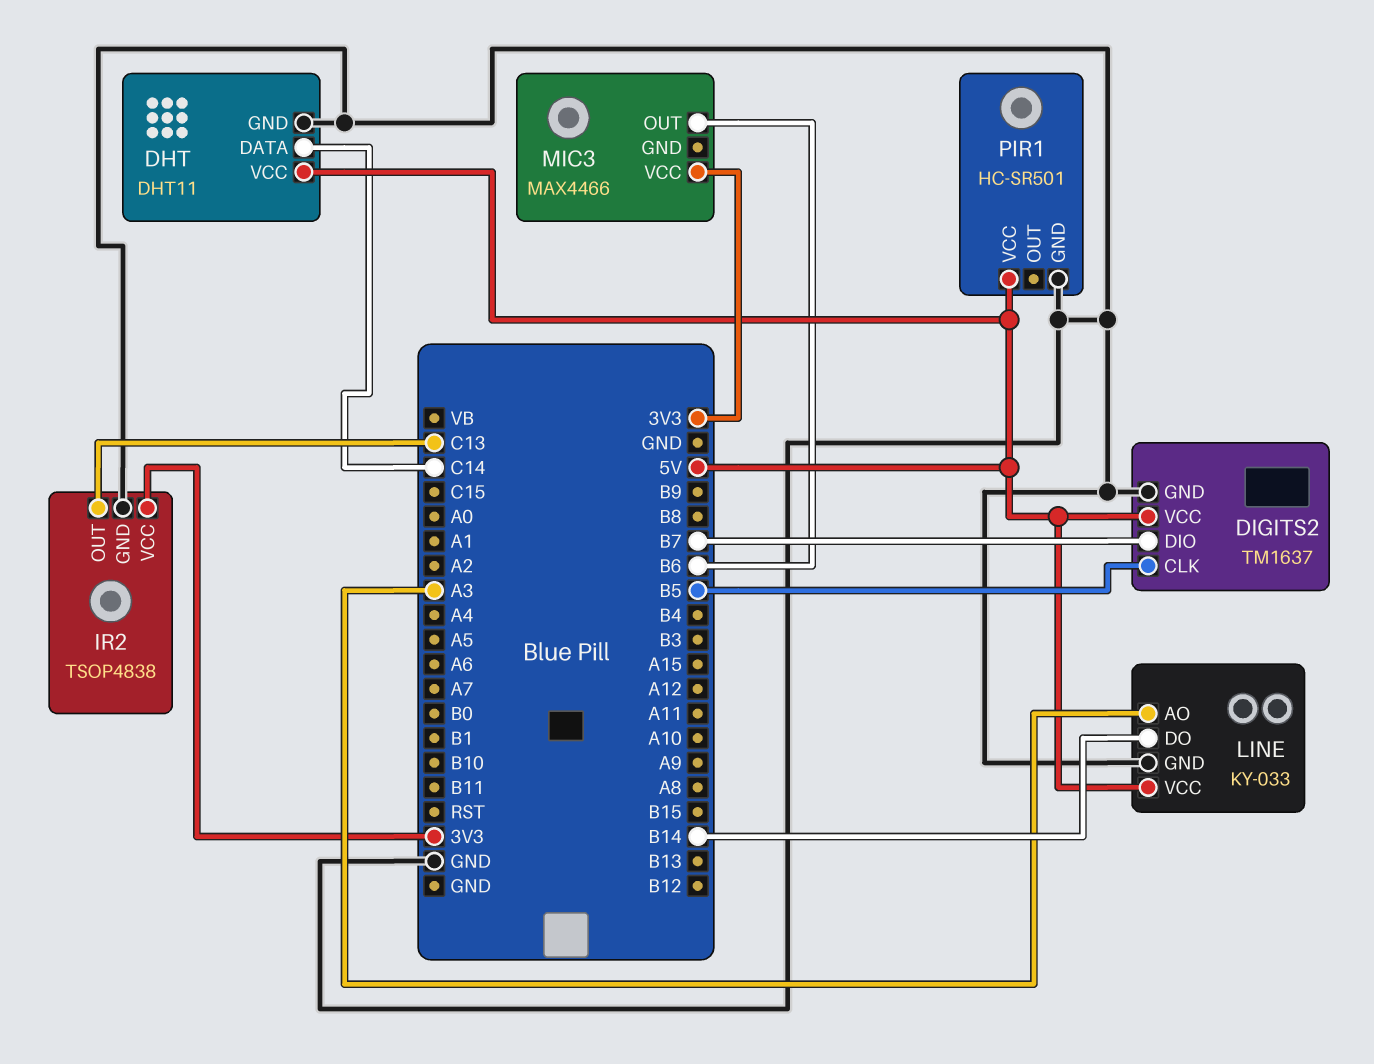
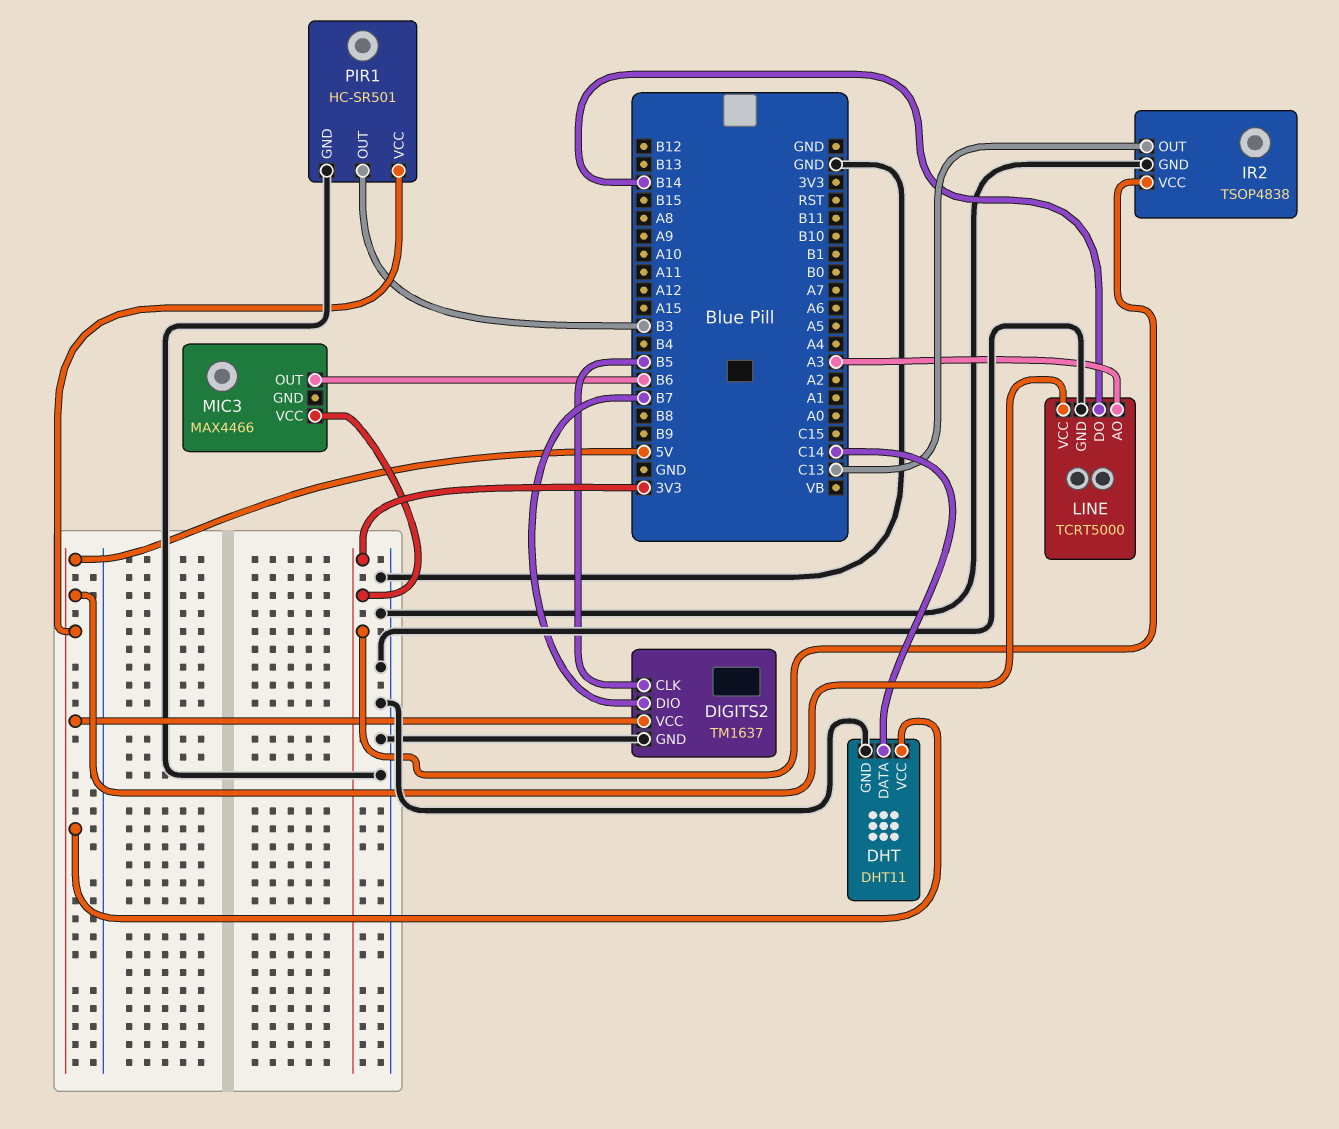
LINE: KY-033 -> TCRT5000
PIR1 pin OUT: none -> B3

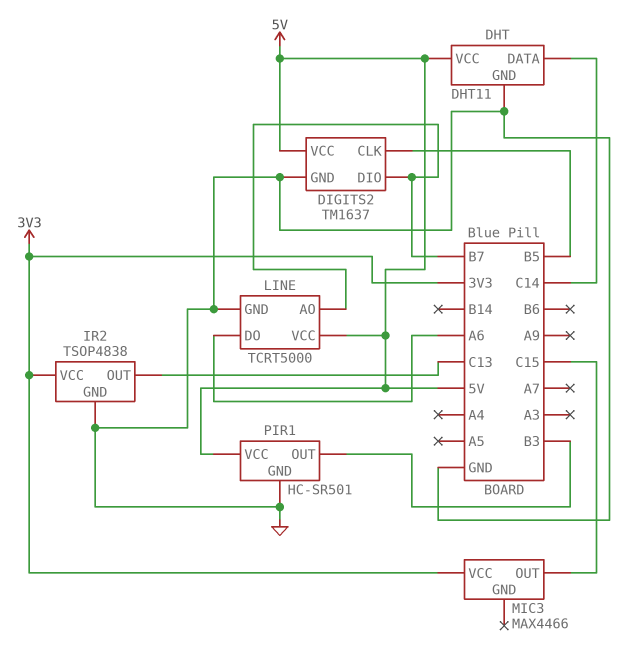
LINE pin AO: A3 -> B7
LINE pin DO: B14 -> A6
MIC3 pin OUT: B6 -> C15

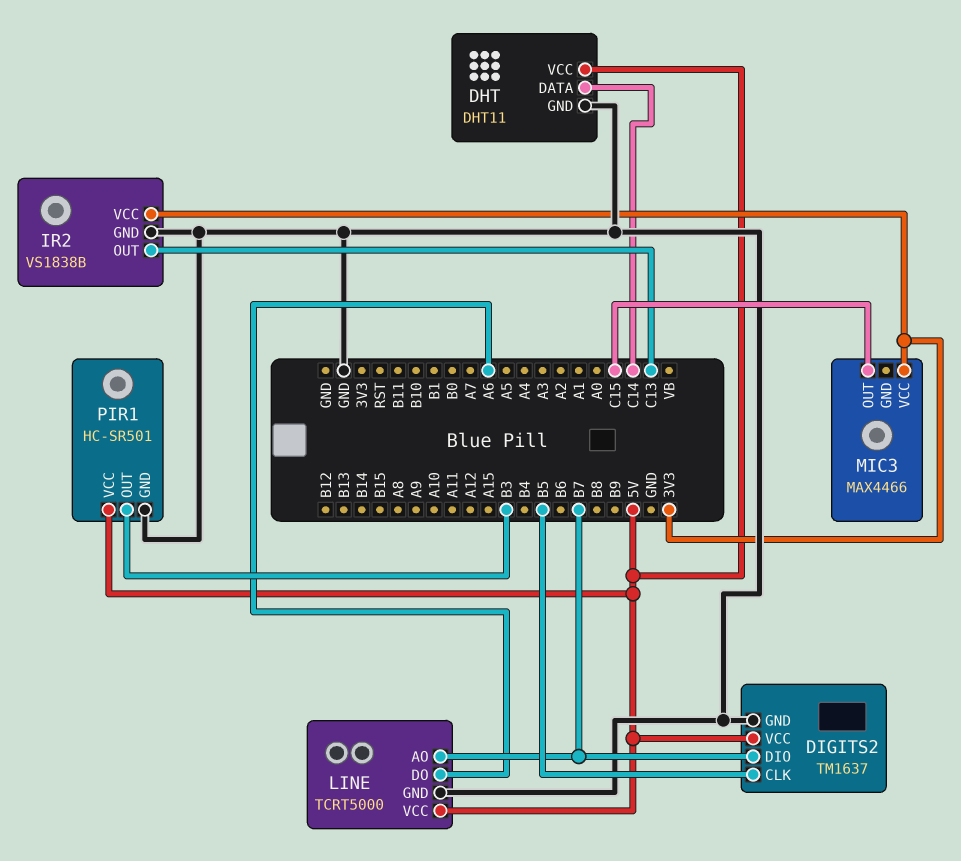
IR2: TSOP4838 -> VS1838B

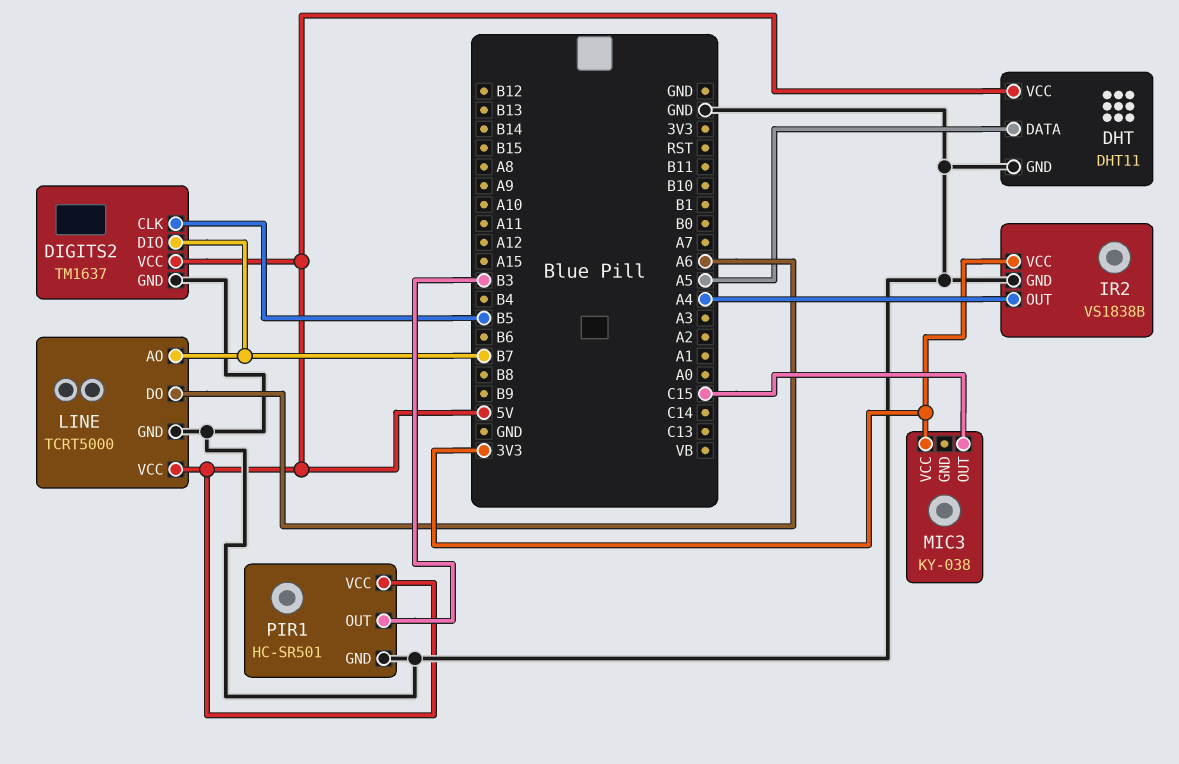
DHT pin DATA: C14 -> A5
IR2 pin OUT: C13 -> A4
MIC3: MAX4466 -> KY-038

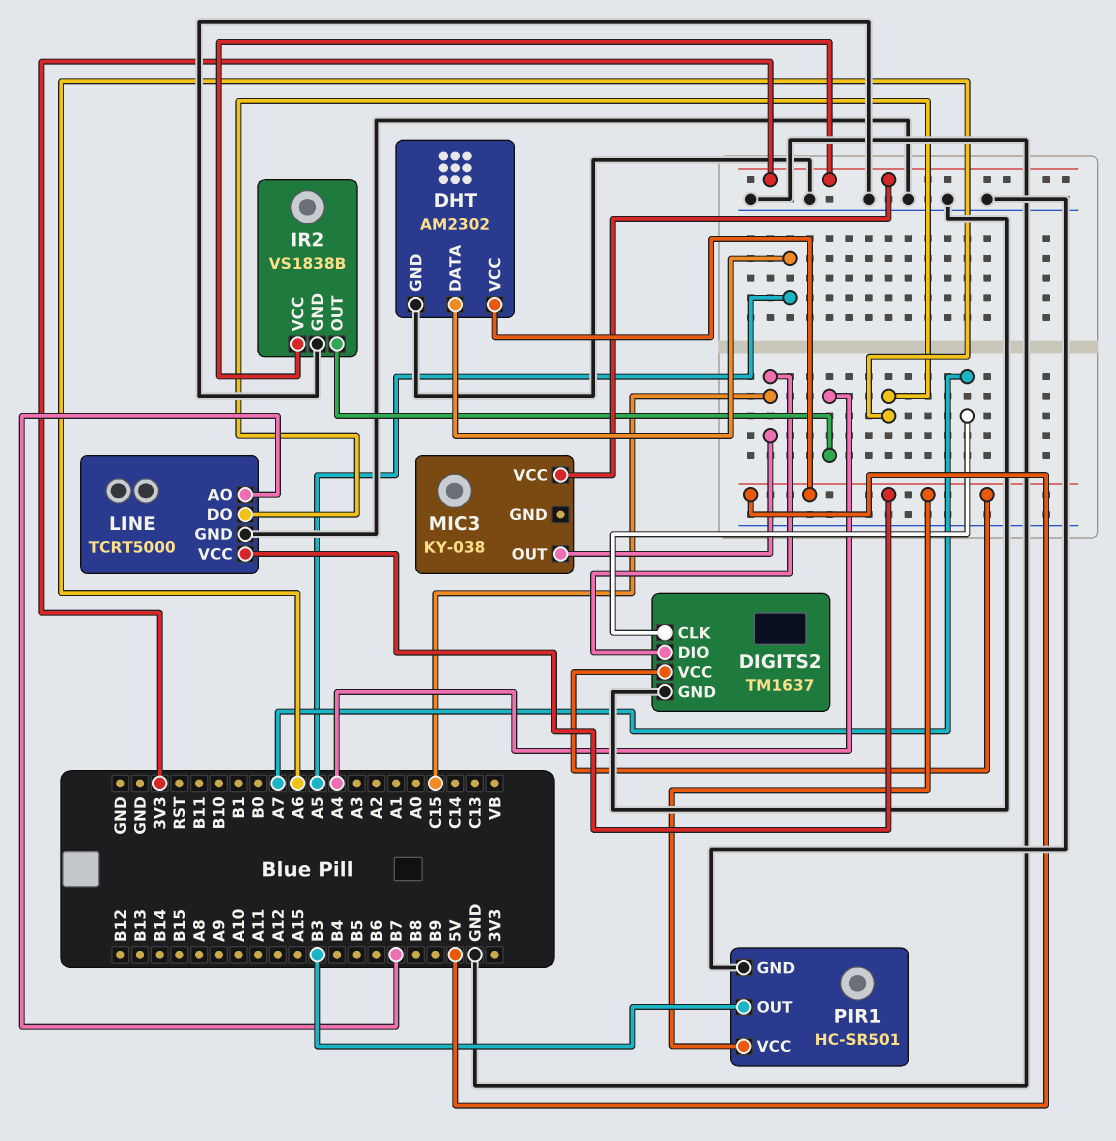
DHT: DHT11 -> AM2302
DIGITS2 pin CLK: B5 -> A7
DIGITS2 pin DIO: B7 -> C15

